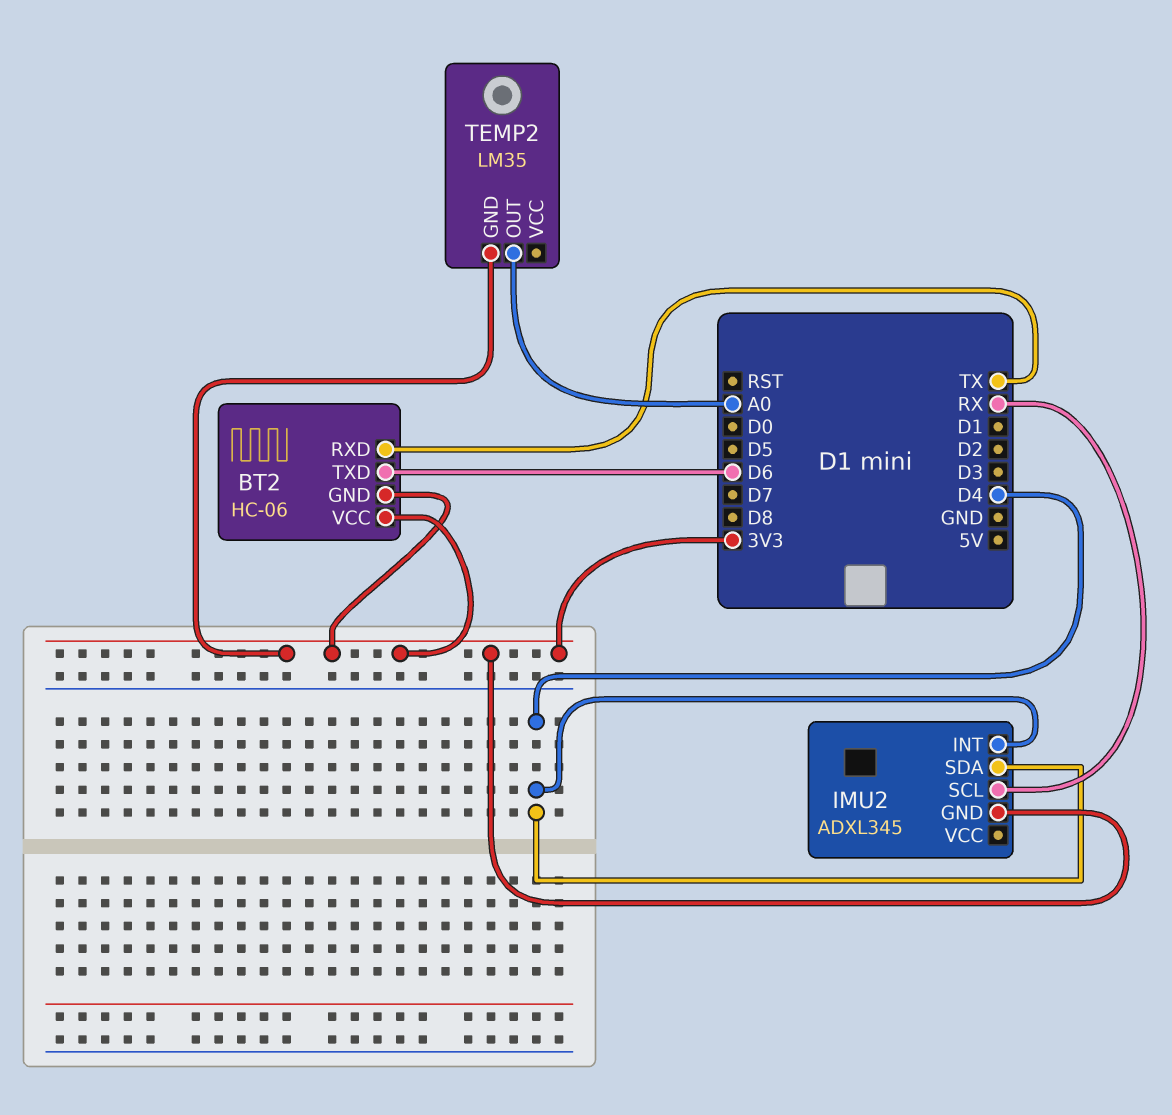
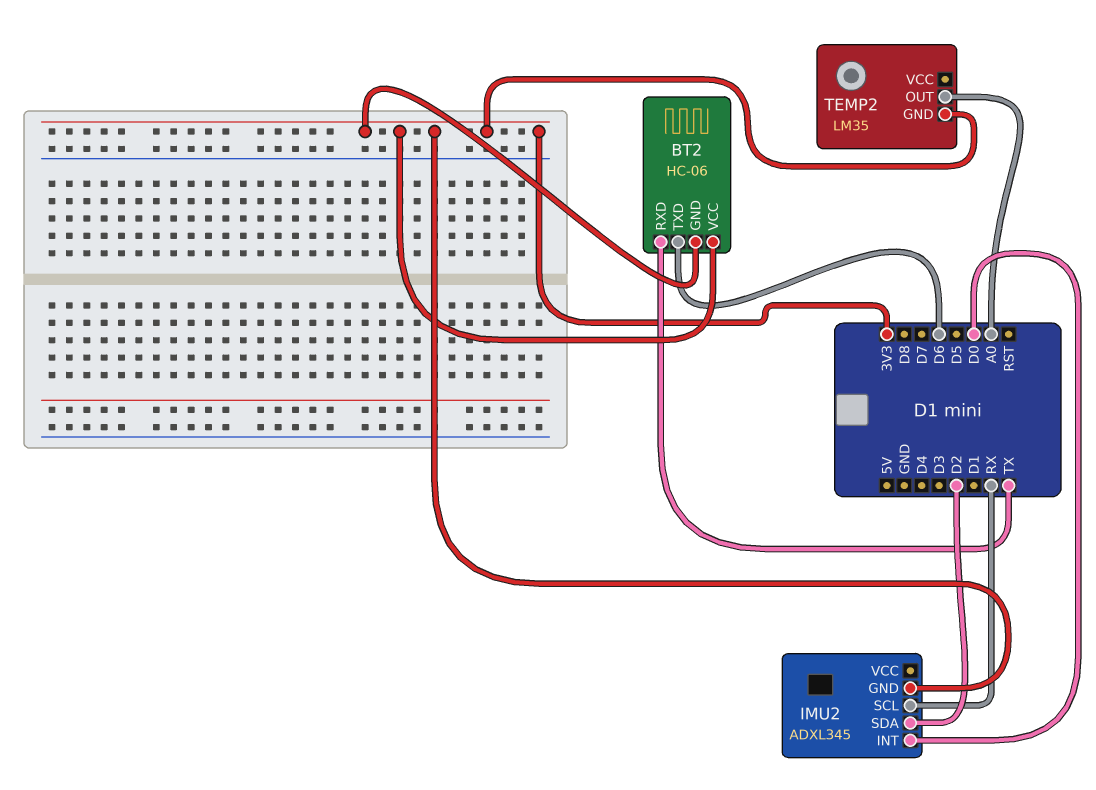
IMU2 pin INT: D4 -> D0
IMU2 pin SDA: D4 -> D2

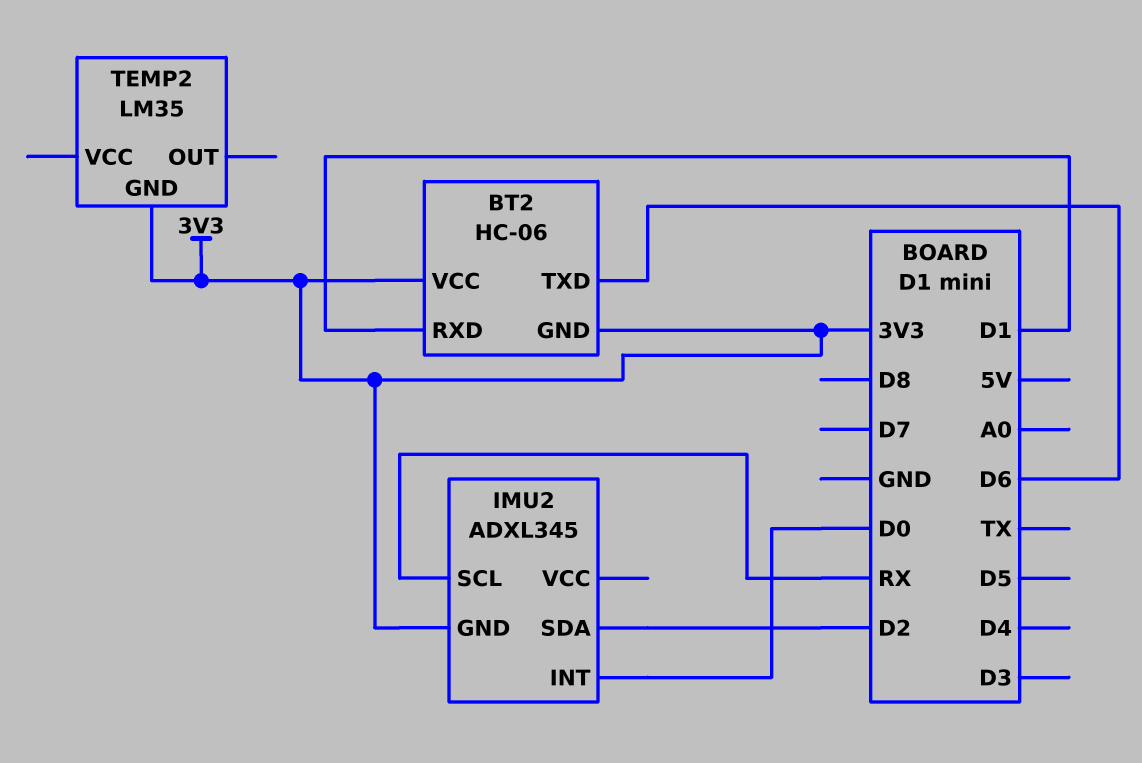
BT2 pin RXD: TX -> D1
TEMP2 pin OUT: A0 -> none

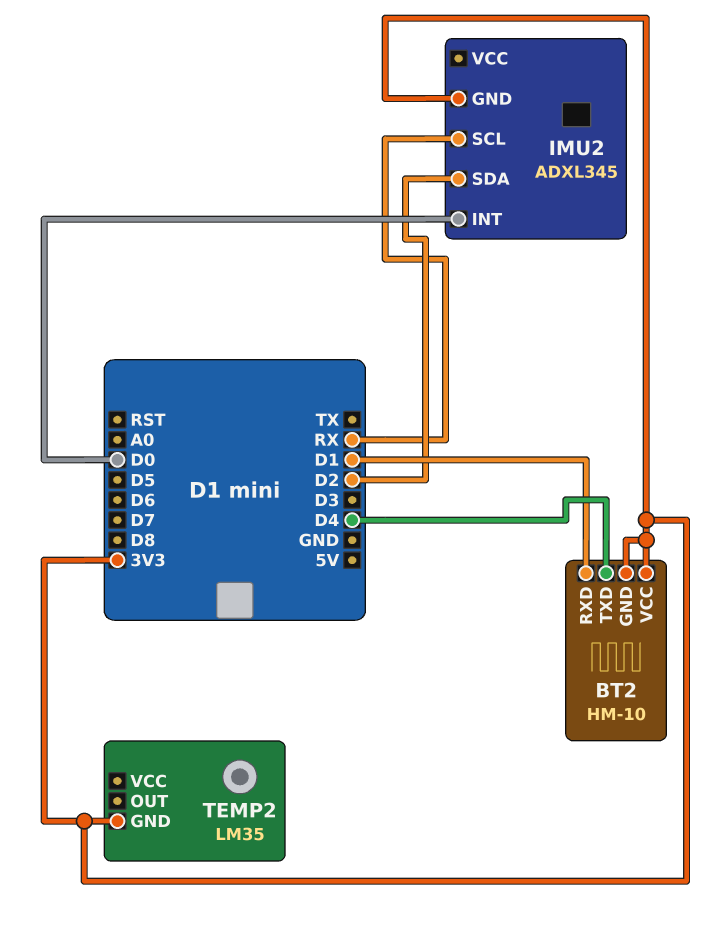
BT2: HC-06 -> HM-10
BT2 pin TXD: D6 -> D4

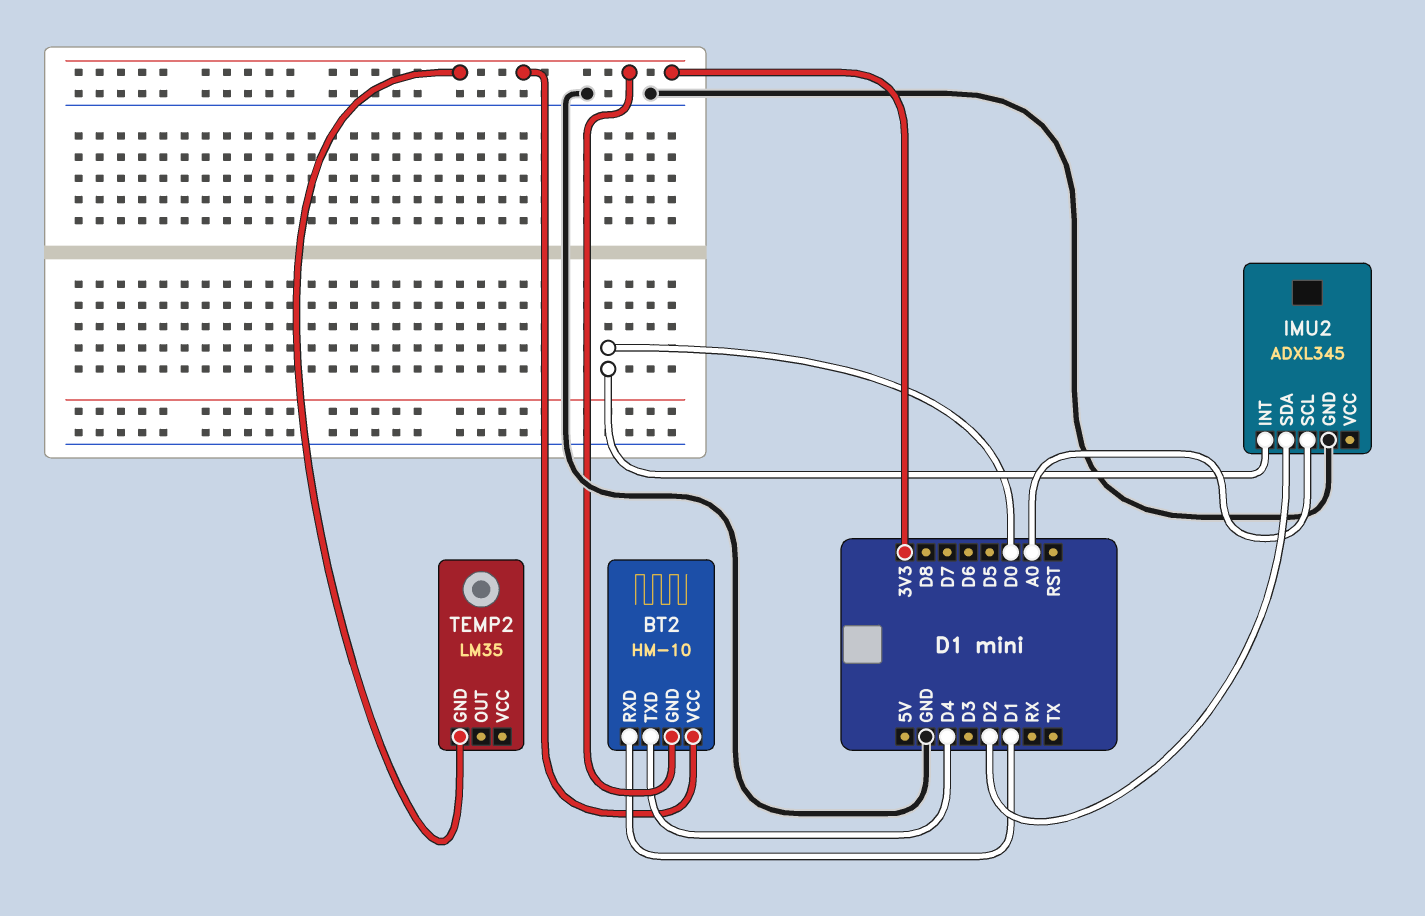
IMU2 pin GND: 3V3 -> GND
IMU2 pin SCL: RX -> A0

